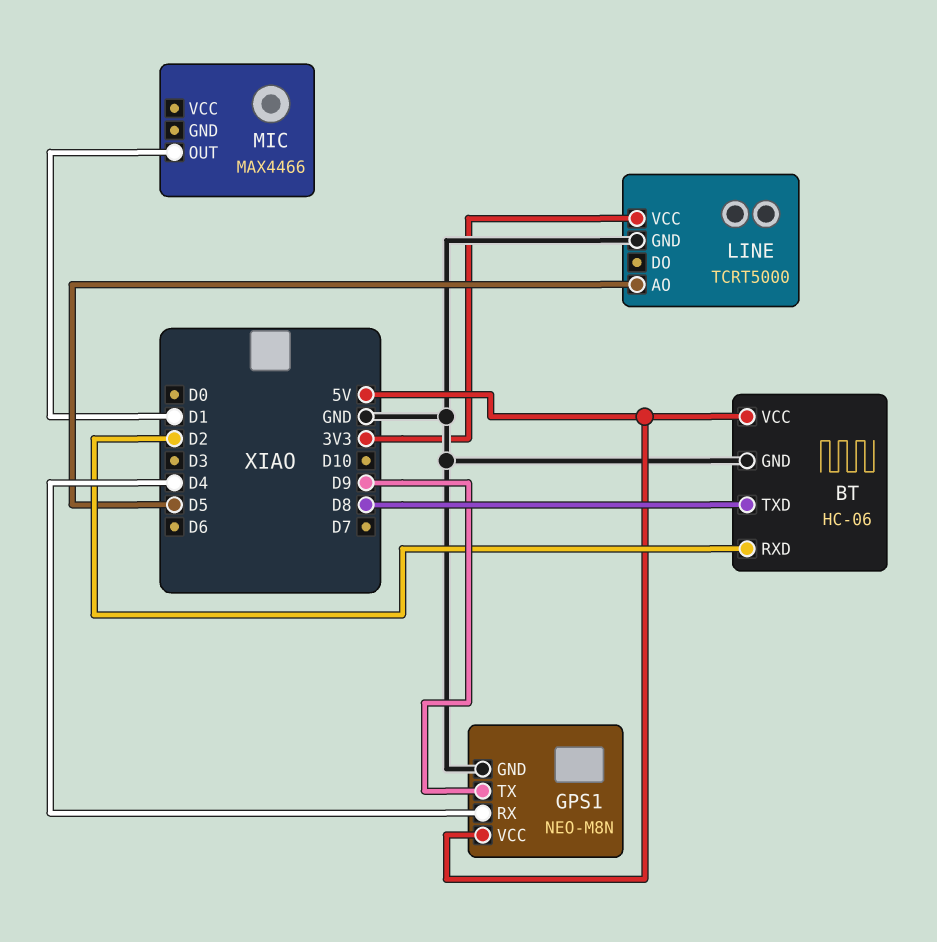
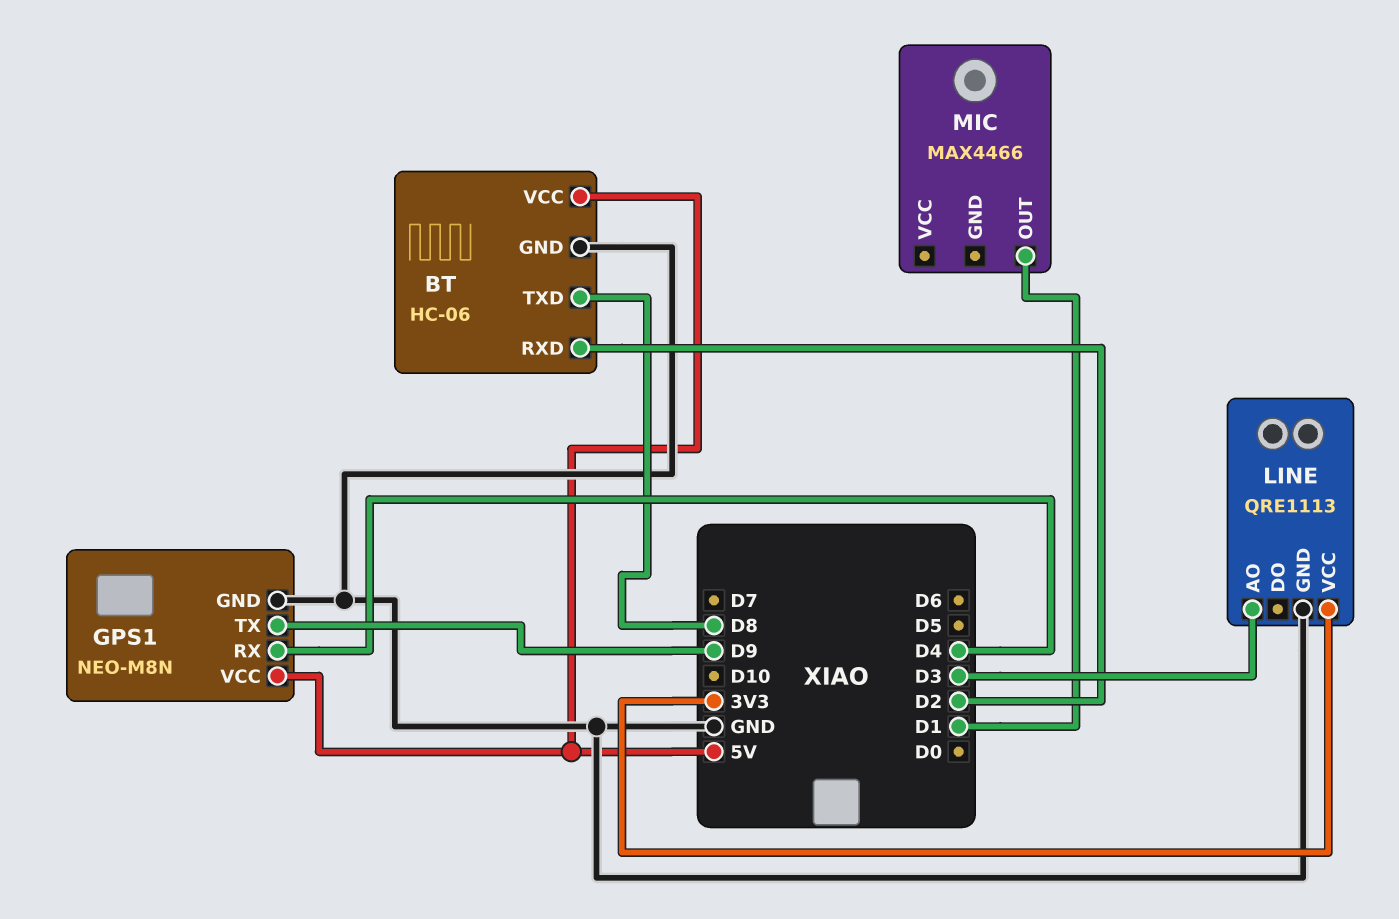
LINE: TCRT5000 -> QRE1113
LINE pin AO: D5 -> D3

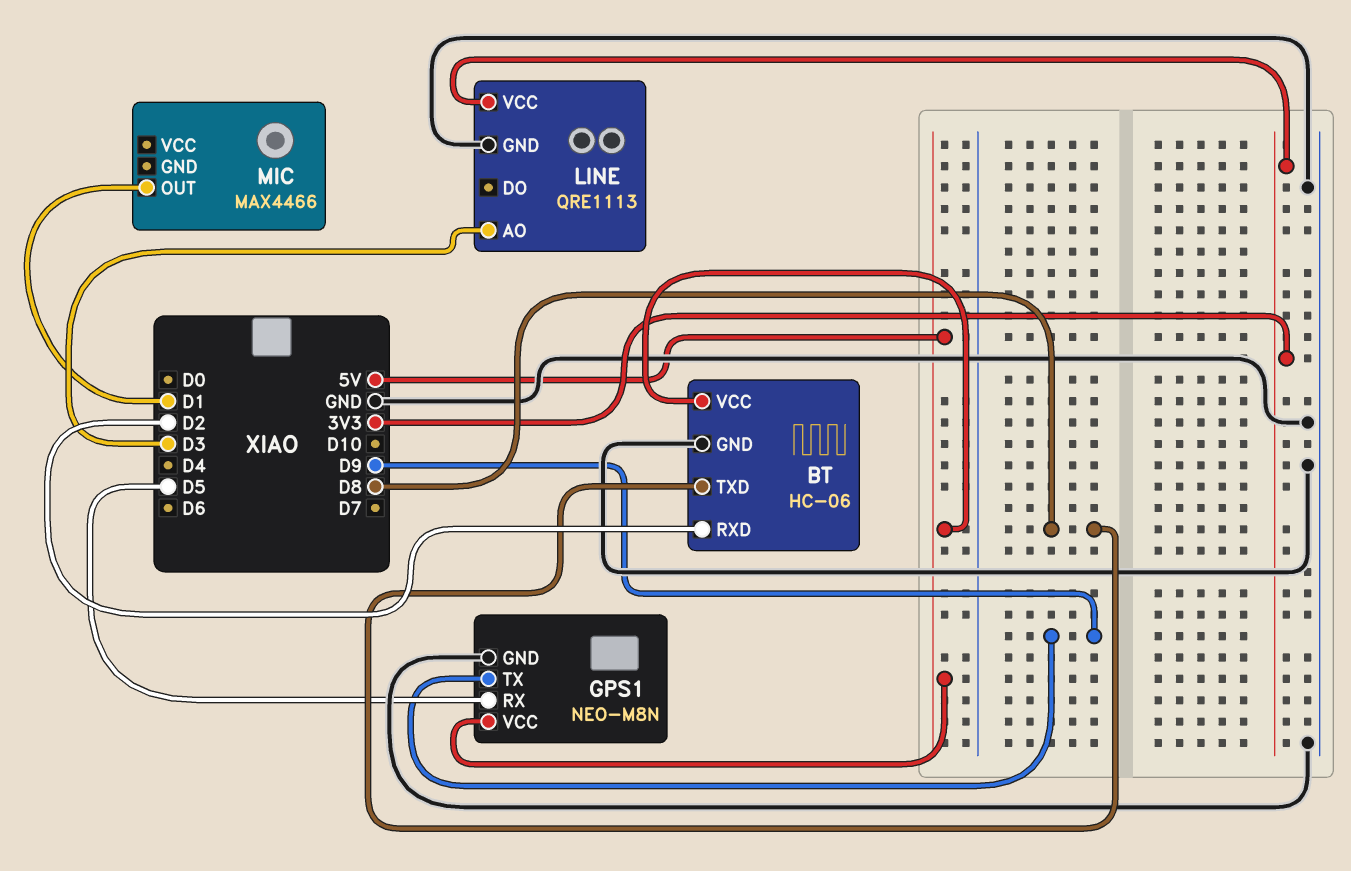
GPS1 pin RX: D4 -> D5

